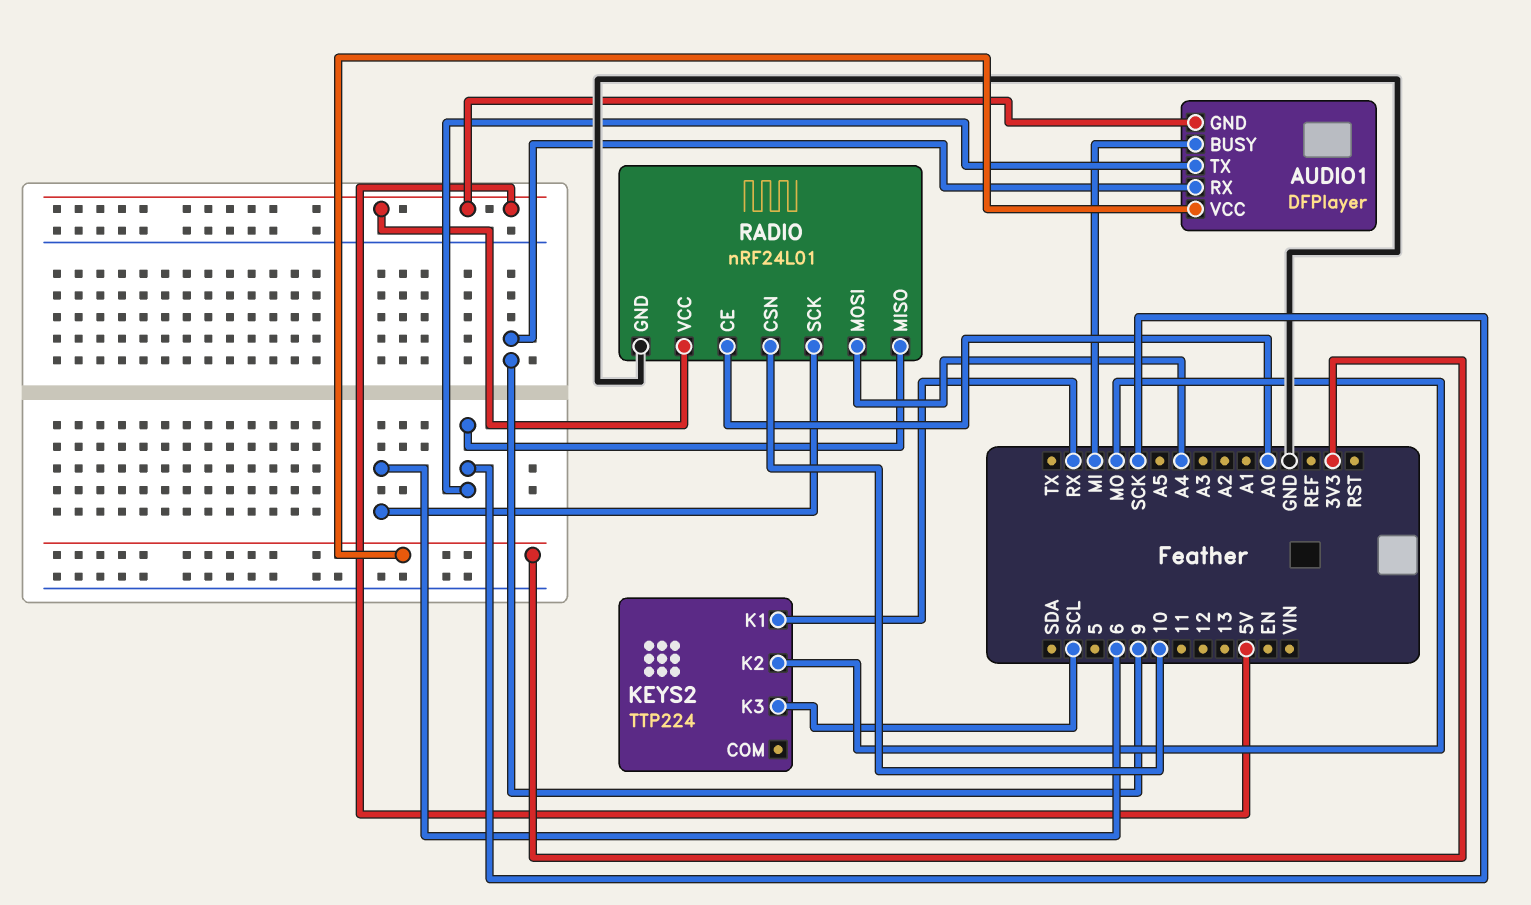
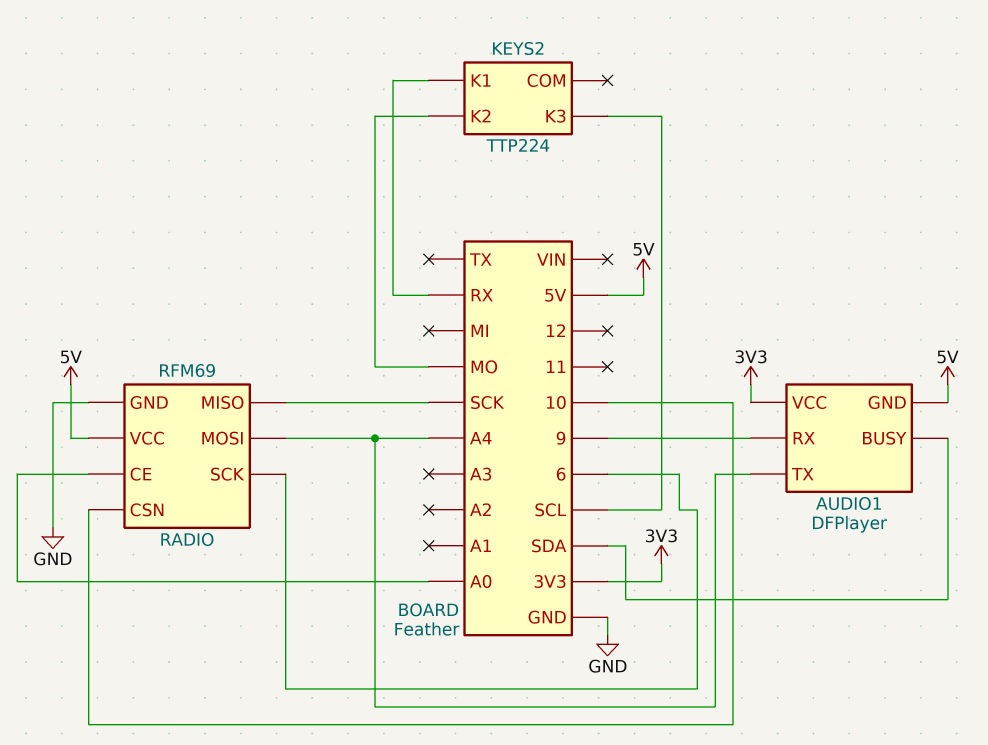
AUDIO1 pin BUSY: MI -> SDA
AUDIO1 pin TX: SCK -> A4
RADIO: nRF24L01 -> RFM69

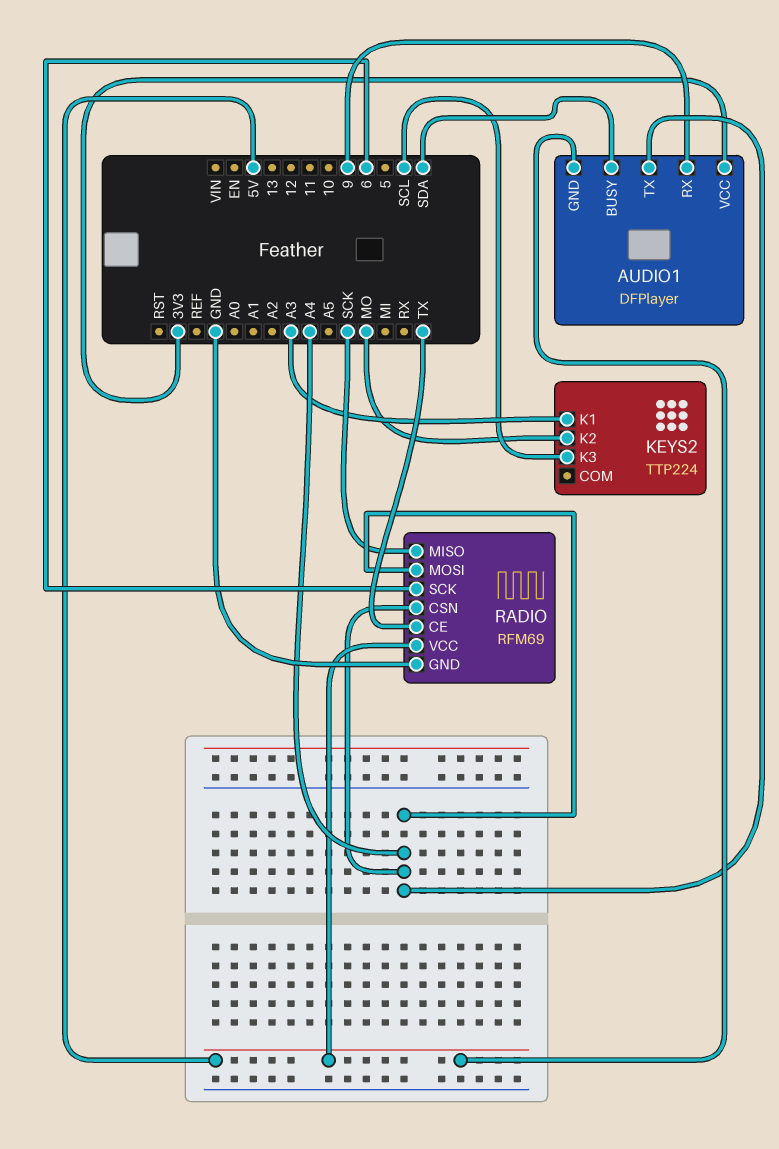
KEYS2 pin K1: RX -> A3
RADIO pin CE: A0 -> TX
RADIO pin CSN: 10 -> A4

